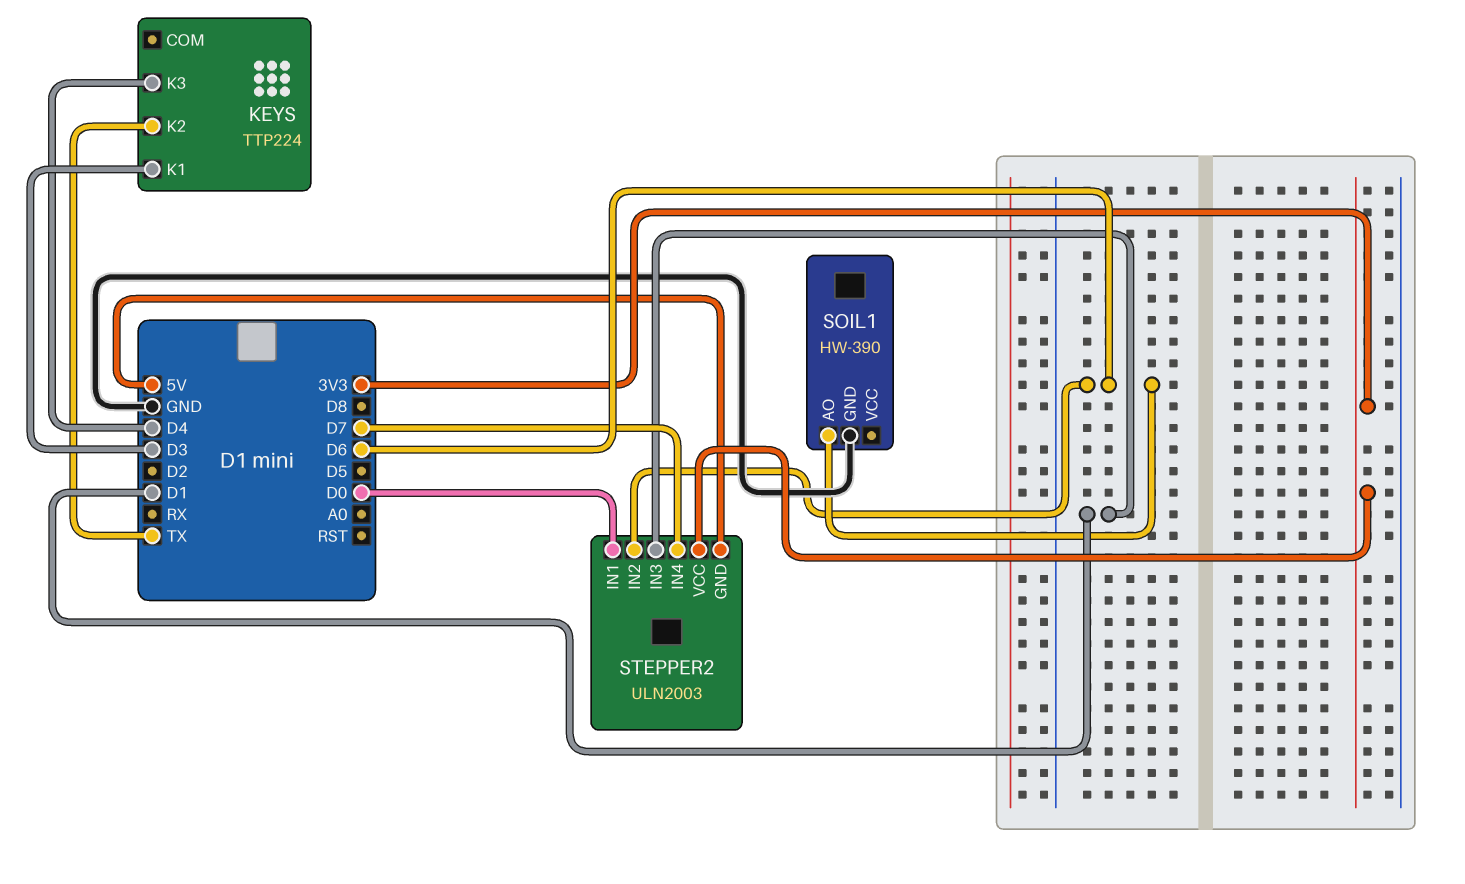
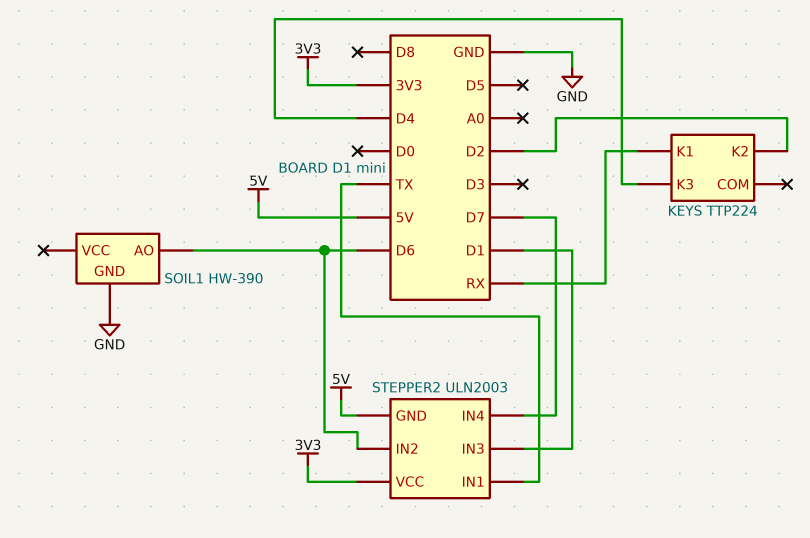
KEYS pin K1: D3 -> RX
KEYS pin K2: TX -> D2
STEPPER2 pin IN1: D0 -> TX

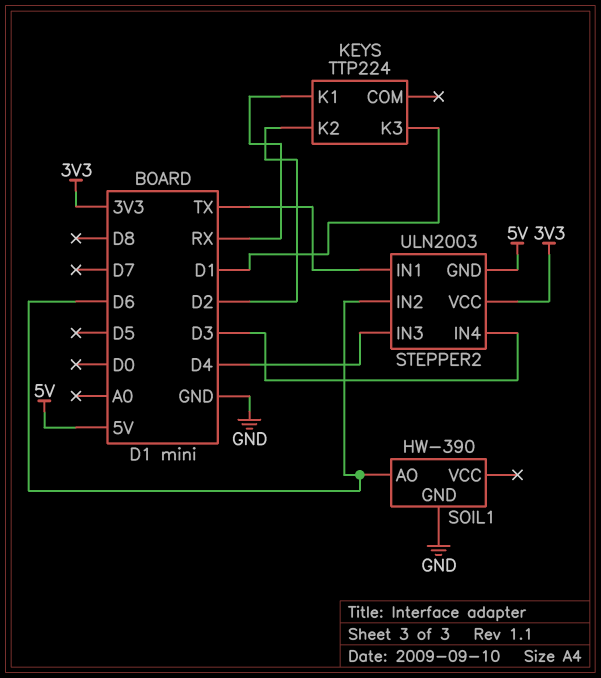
KEYS pin K3: D4 -> D1
STEPPER2 pin IN3: D1 -> D4
STEPPER2 pin IN4: D7 -> D3

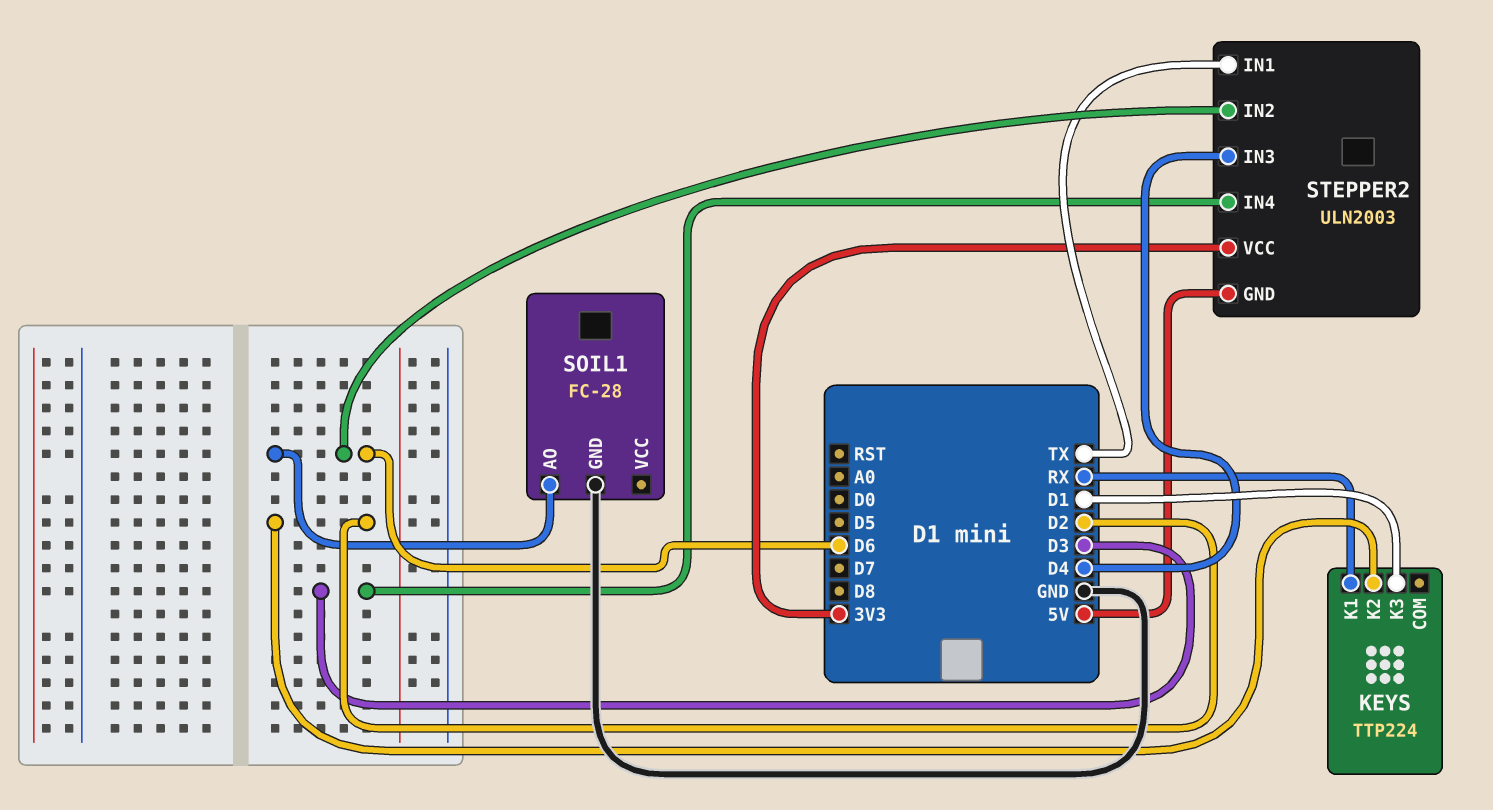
SOIL1: HW-390 -> FC-28

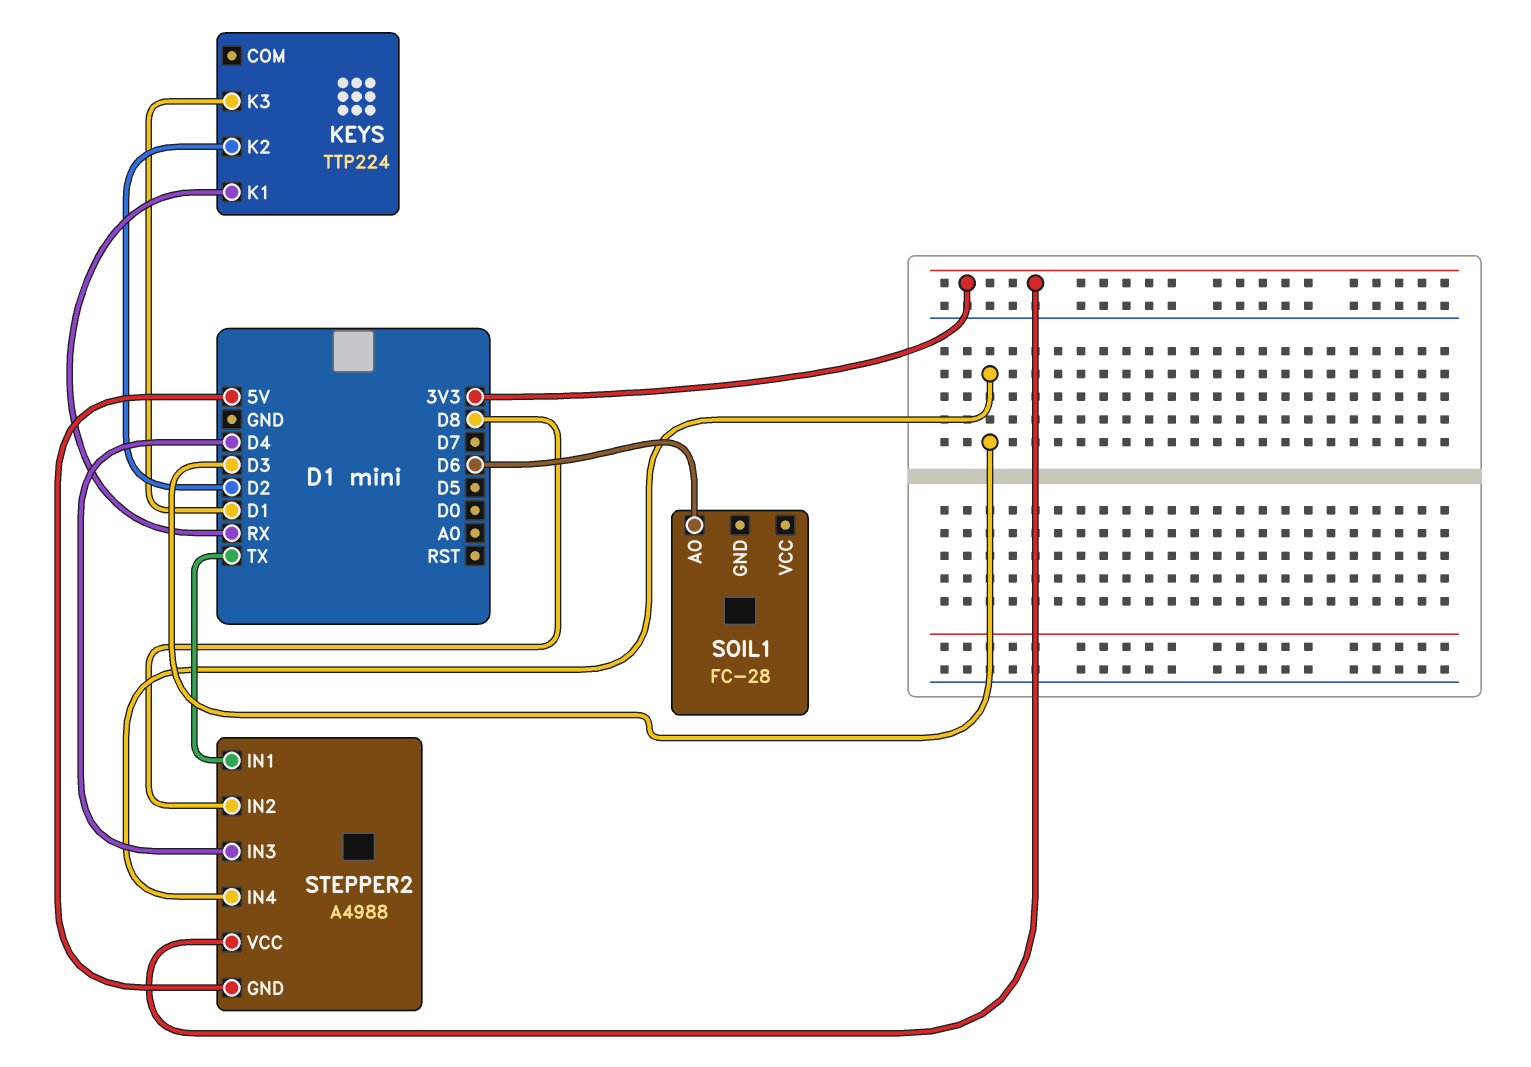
SOIL1 pin GND: GND -> none
STEPPER2: ULN2003 -> A4988
STEPPER2 pin IN2: D6 -> D8

